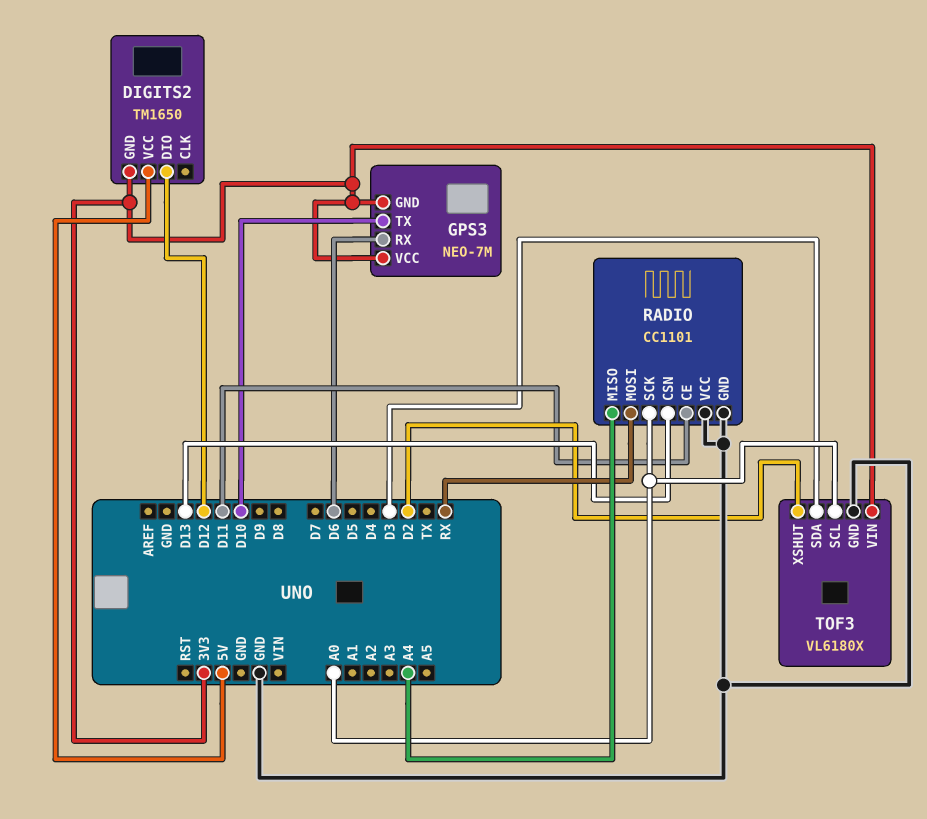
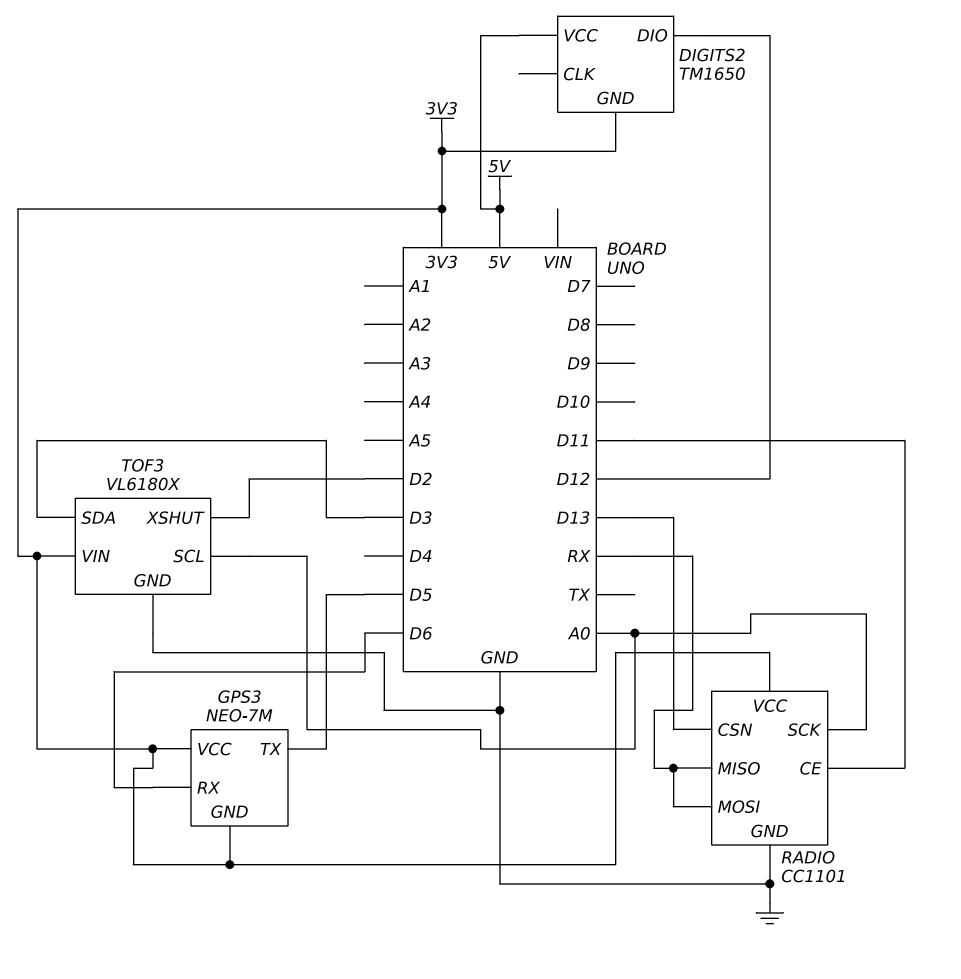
GPS3 pin TX: D10 -> D5
RADIO pin MISO: A4 -> RX
RADIO pin VCC: GND -> 3V3

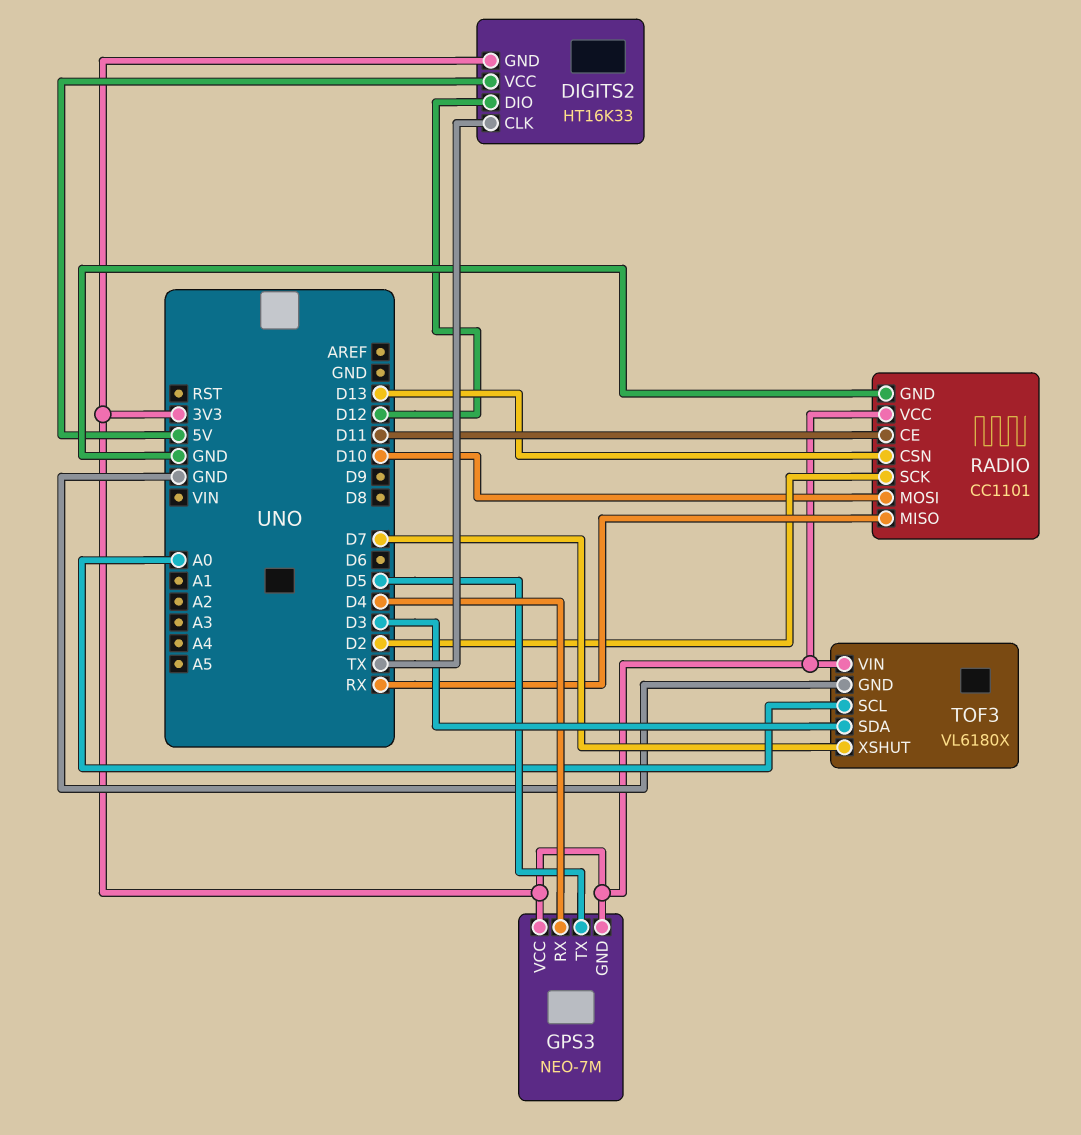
DIGITS2: TM1650 -> HT16K33
DIGITS2 pin CLK: none -> TX
GPS3 pin RX: D6 -> D4
RADIO pin MOSI: RX -> D10
RADIO pin SCK: A0 -> D2
TOF3 pin XSHUT: D2 -> D7

